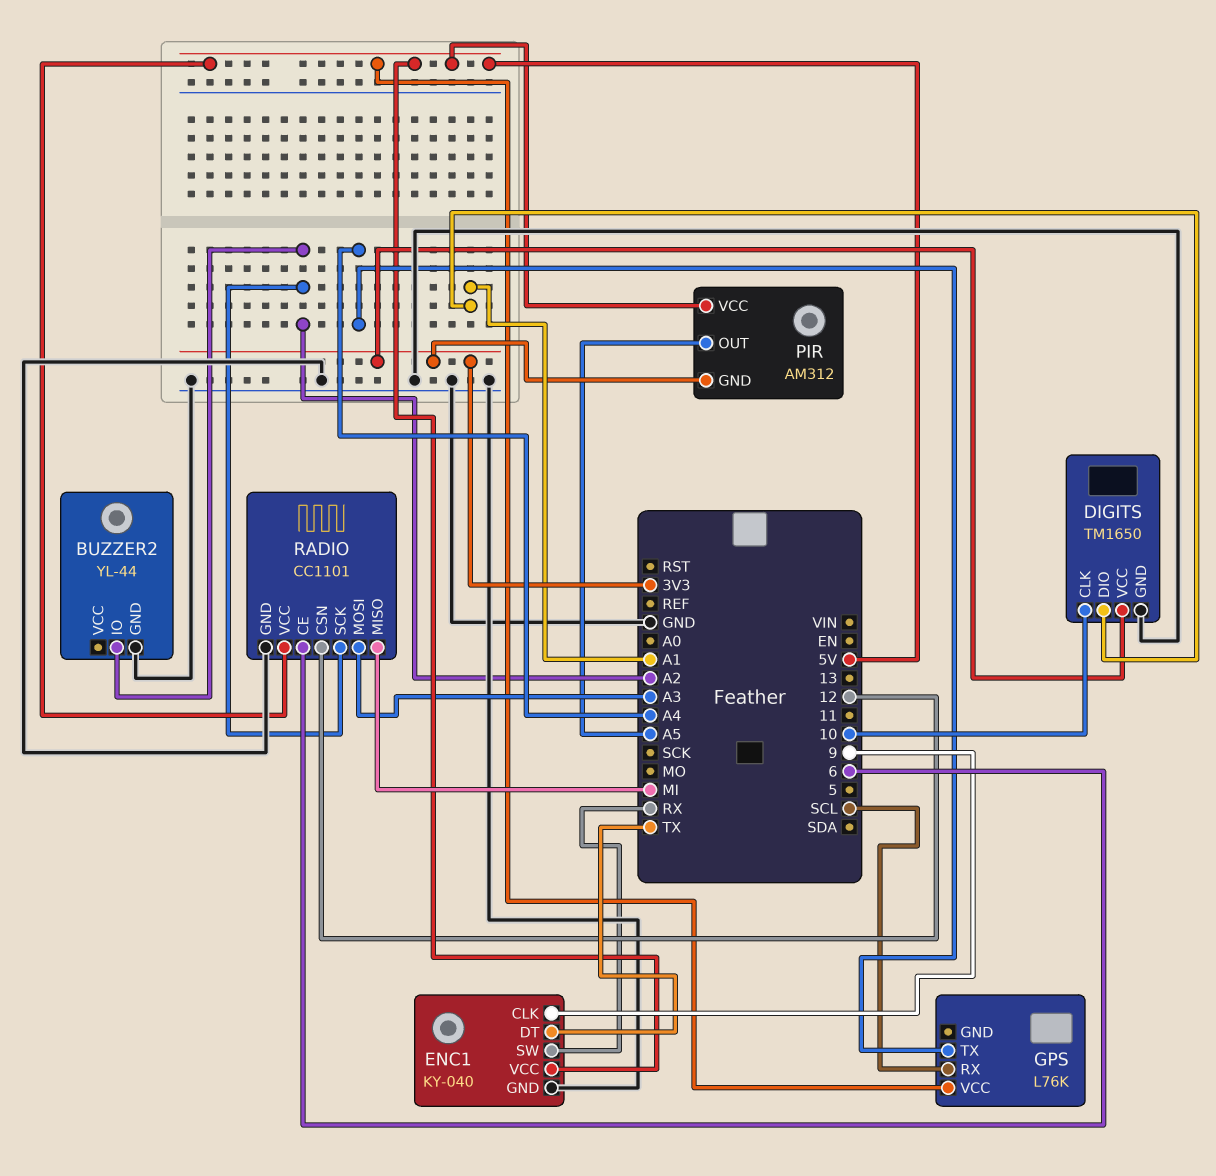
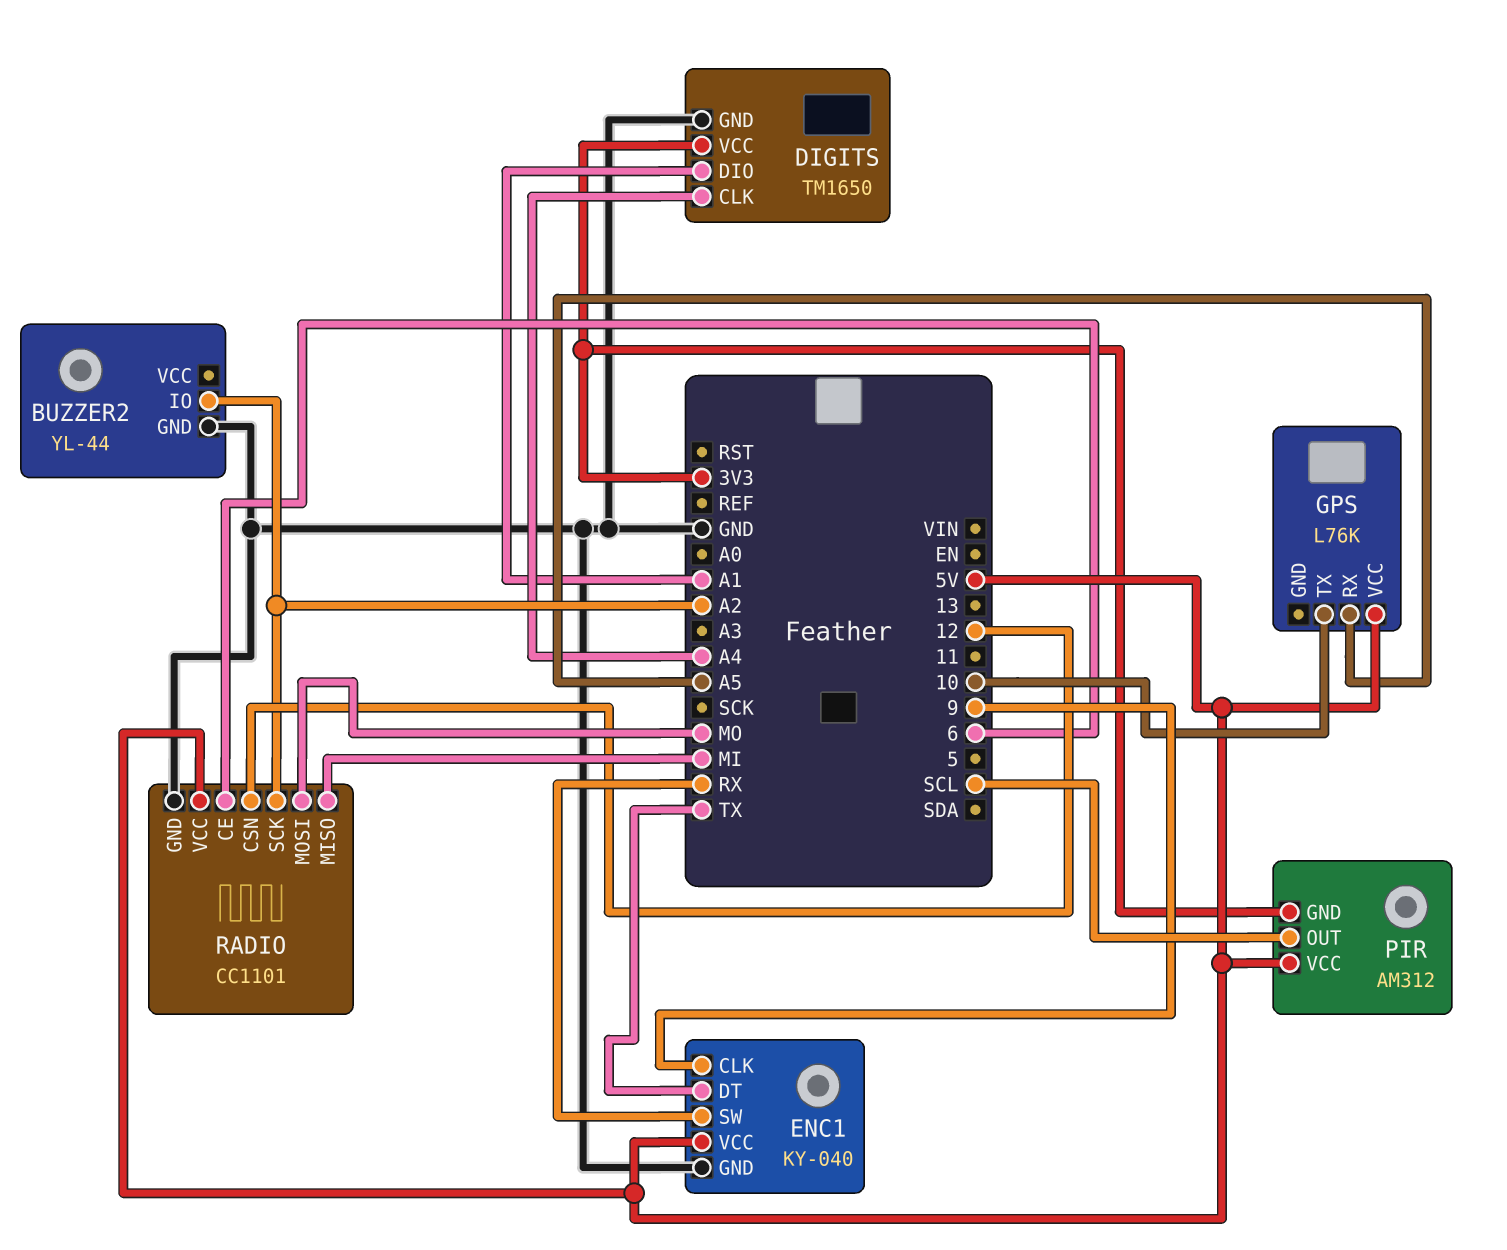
DIGITS pin CLK: 10 -> A4
GPS pin RX: SCL -> A5
GPS pin TX: A4 -> 10
PIR pin OUT: A5 -> SCL
RADIO pin MOSI: A3 -> MO

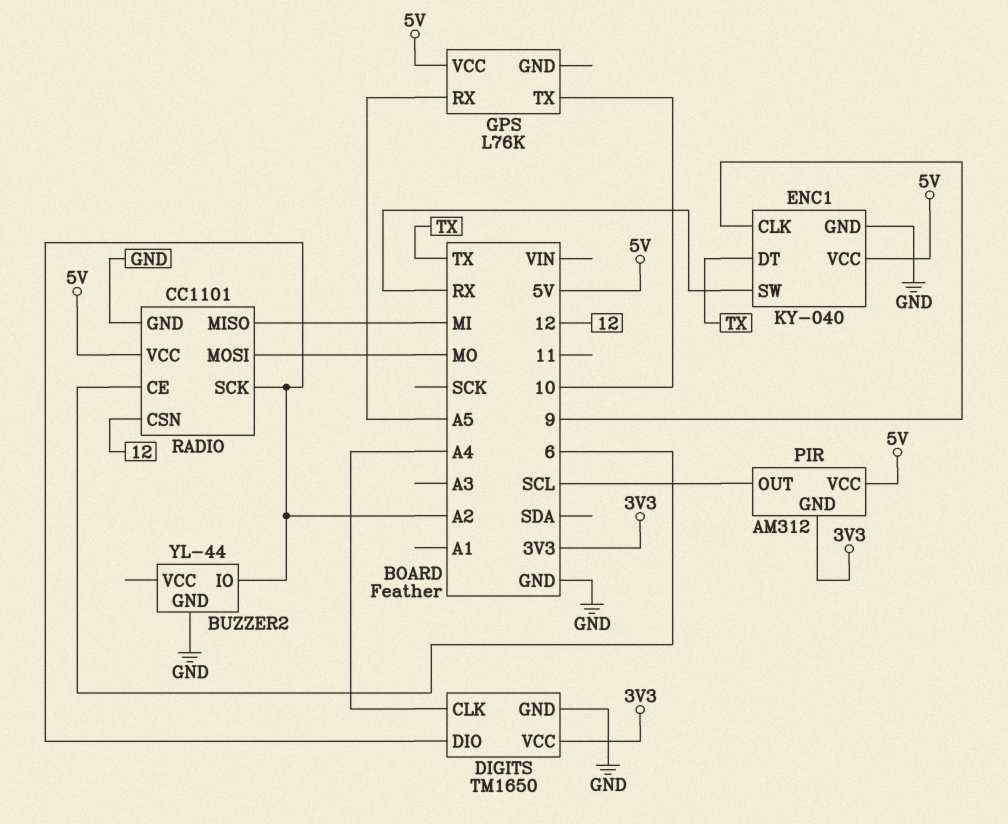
DIGITS pin DIO: A1 -> A2

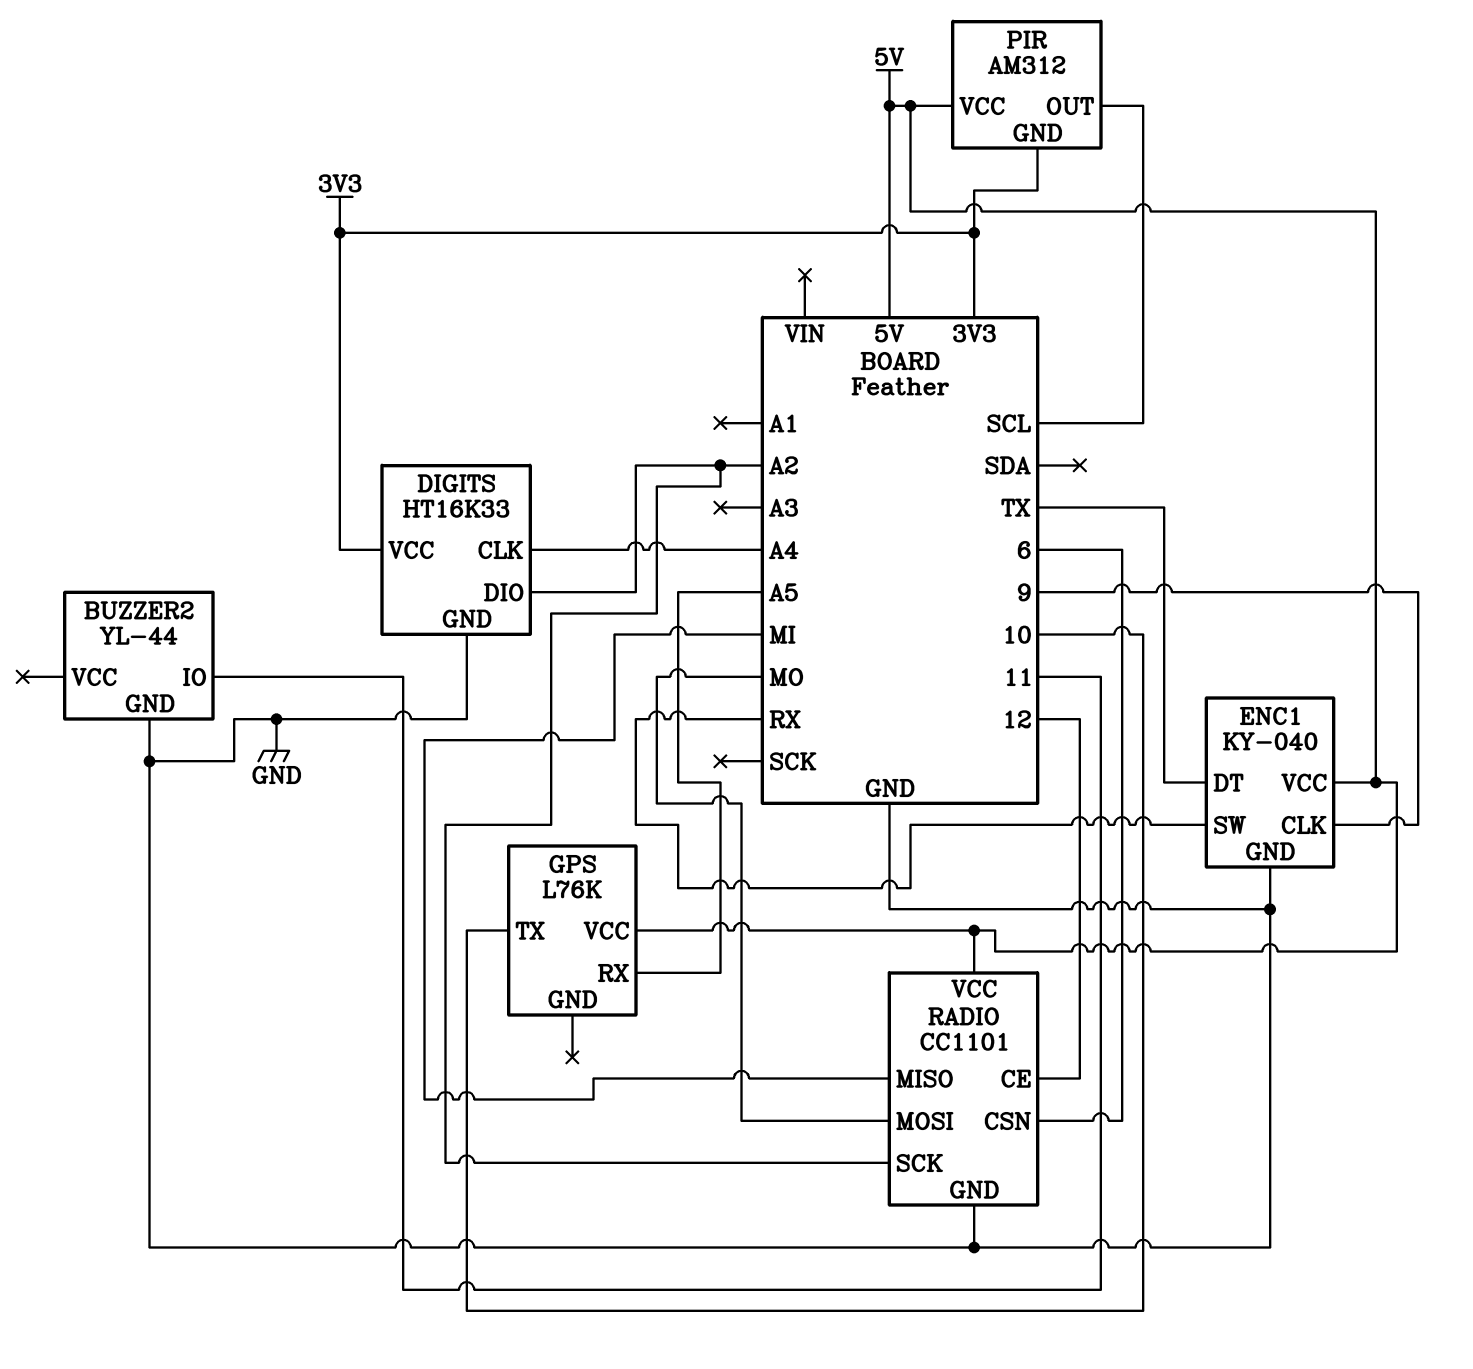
BUZZER2 pin IO: A2 -> 11
DIGITS: TM1650 -> HT16K33
RADIO pin CE: 6 -> 12
RADIO pin CSN: 12 -> 6

